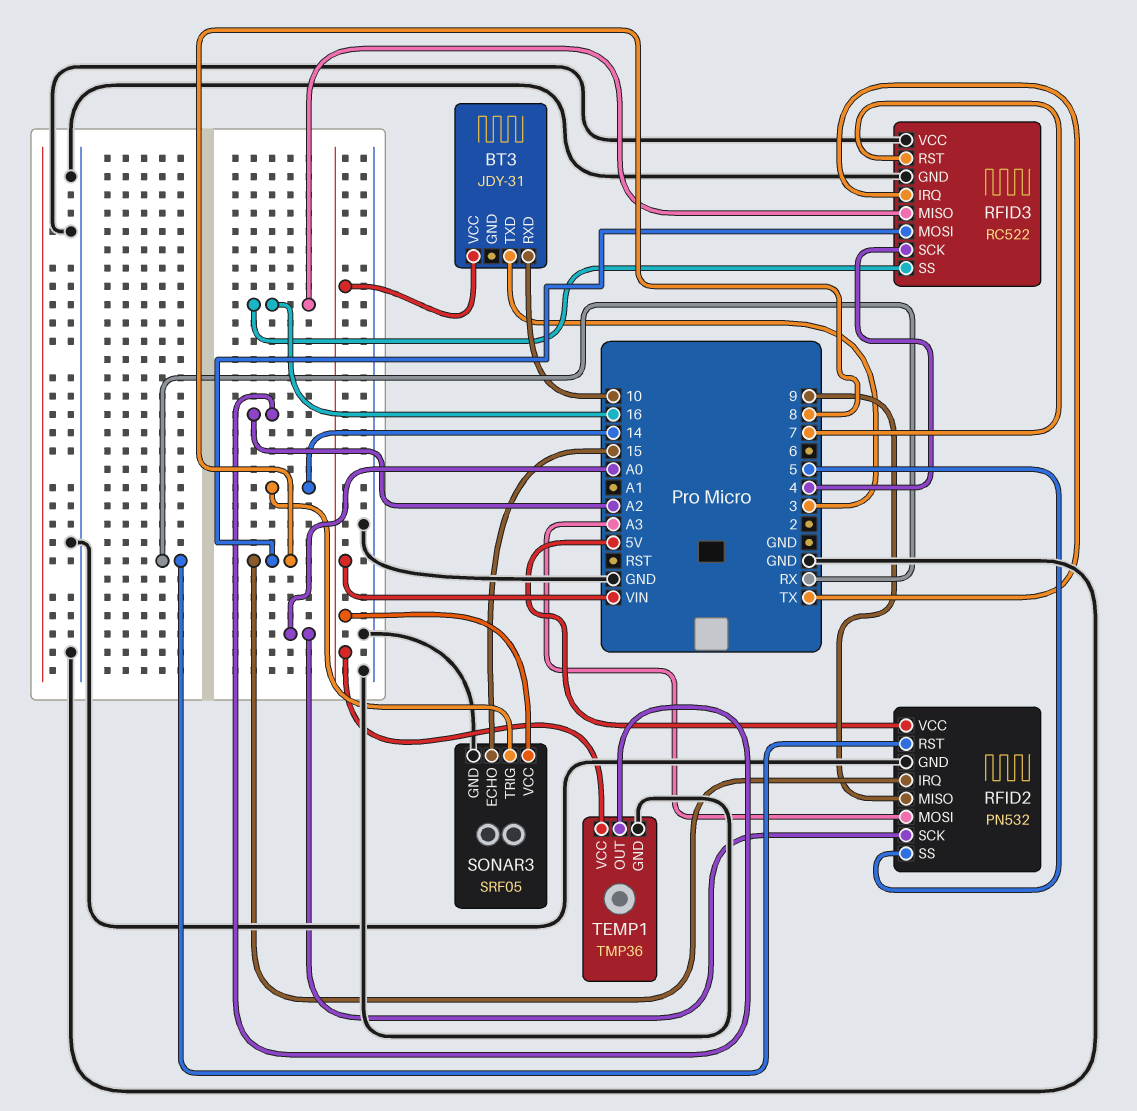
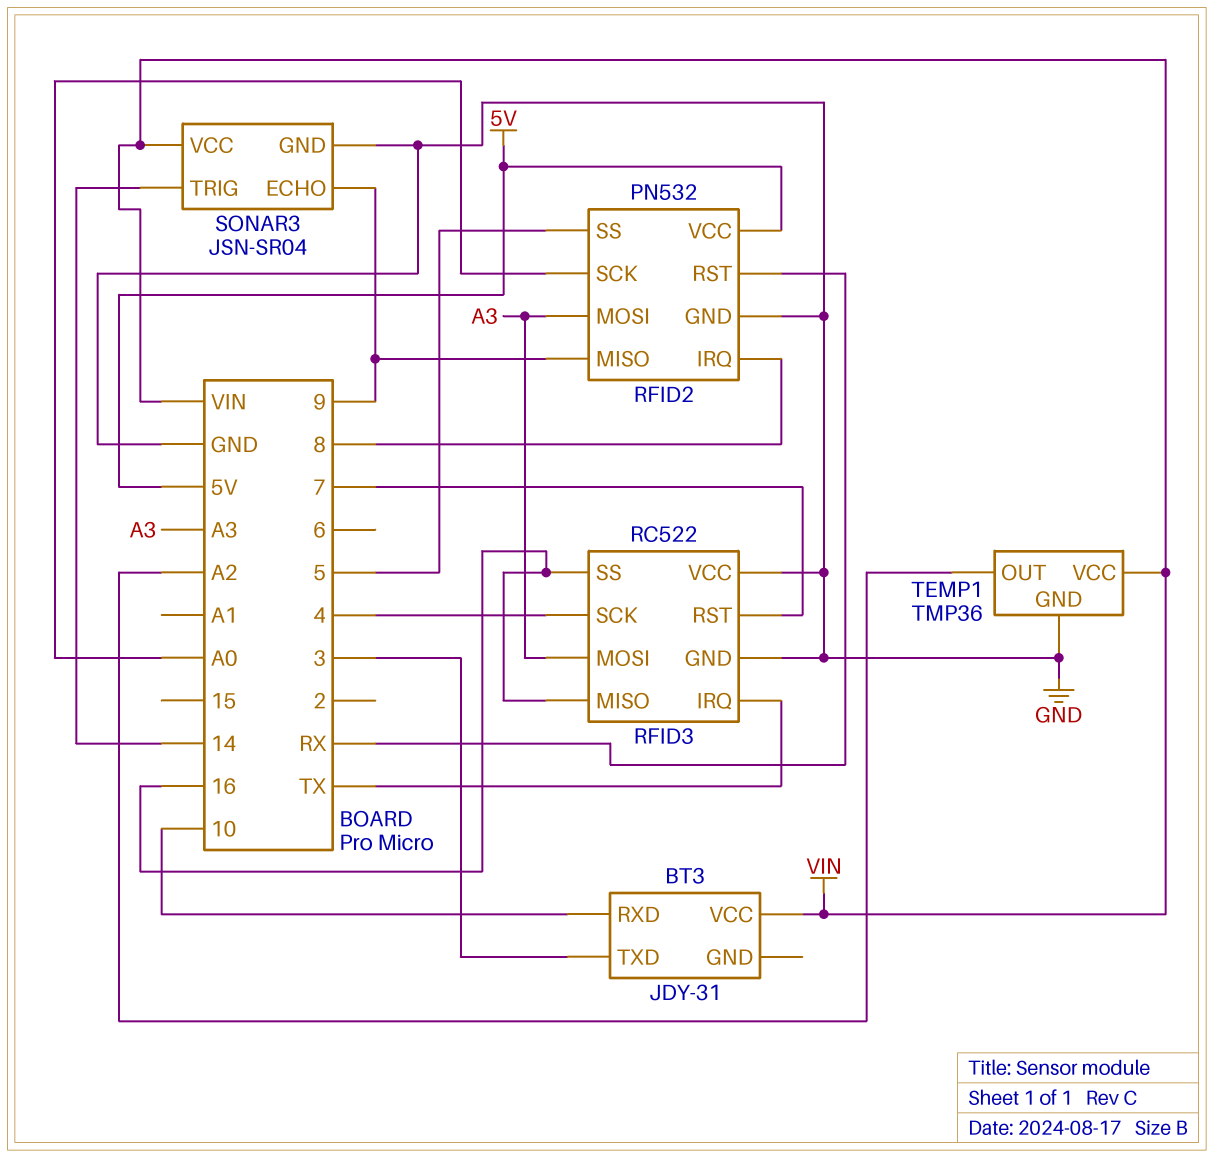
RFID3 pin MOSI: 8 -> A3
SONAR3: SRF05 -> JSN-SR04
SONAR3 pin ECHO: 15 -> 9

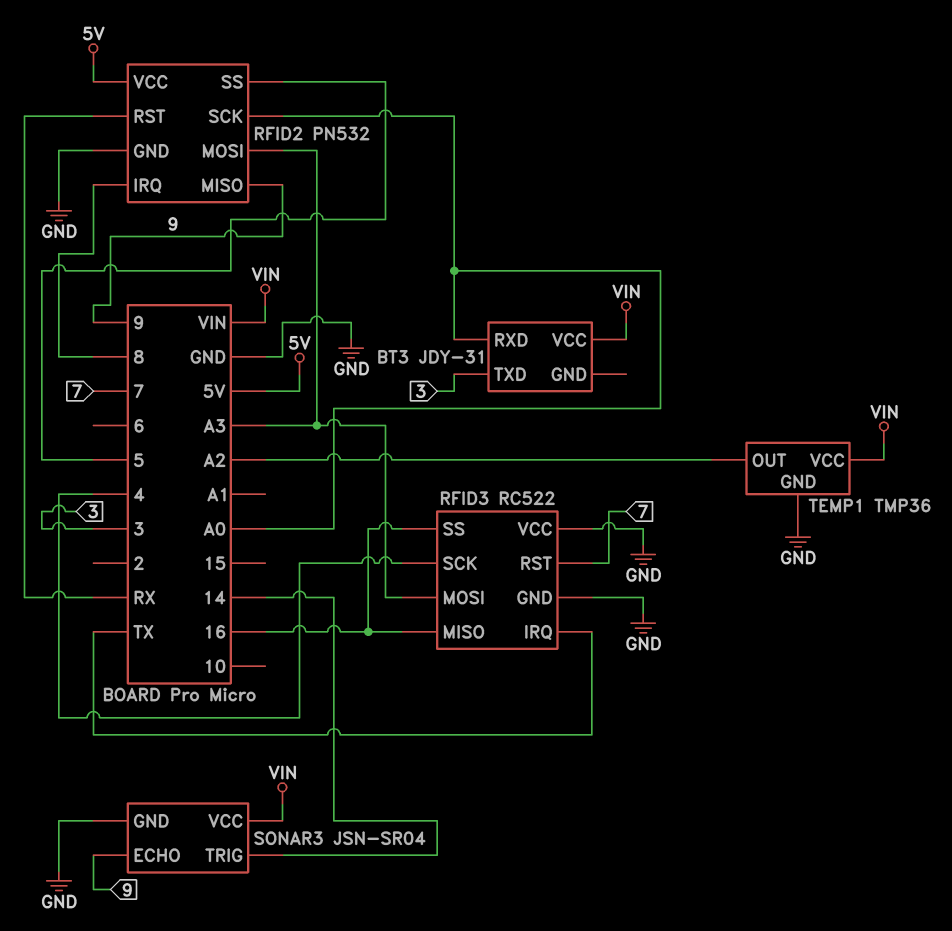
BT3 pin RXD: 10 -> A0

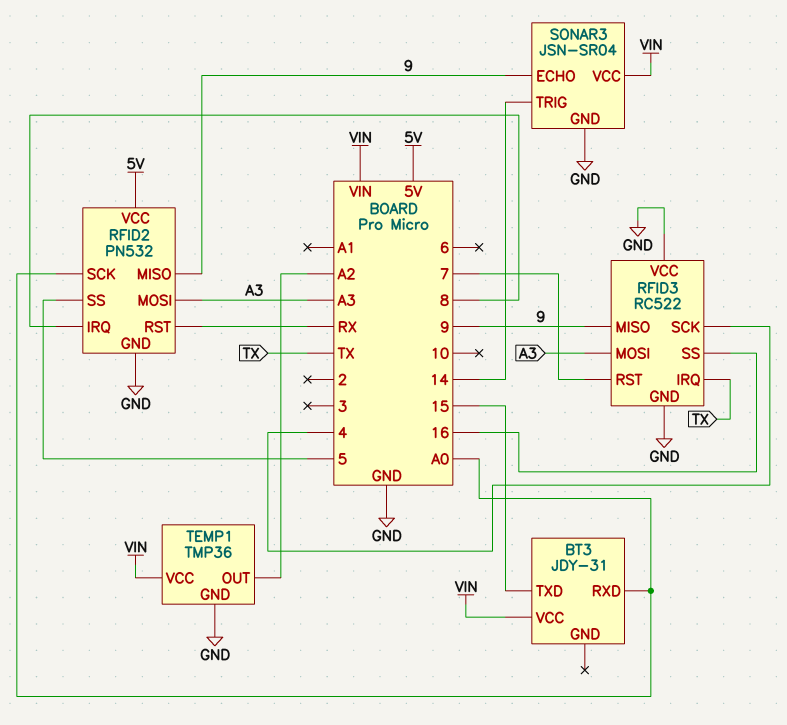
BT3 pin TXD: 3 -> 15
RFID3 pin MISO: 16 -> 9

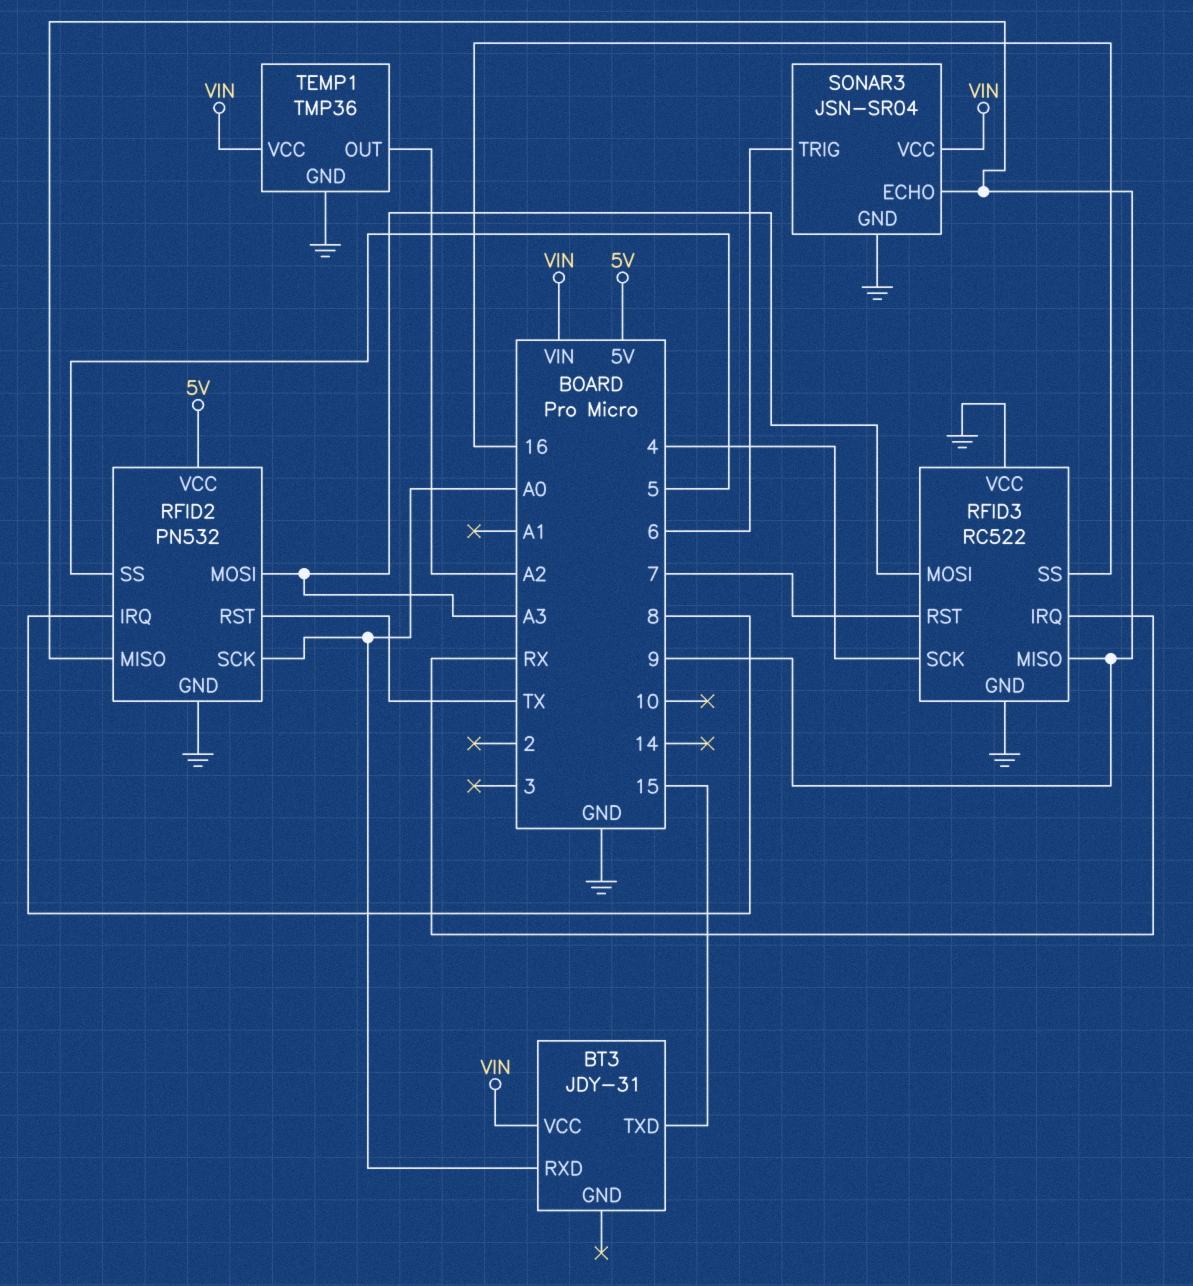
RFID2 pin RST: RX -> TX
RFID3 pin IRQ: TX -> RX
SONAR3 pin TRIG: 14 -> 6

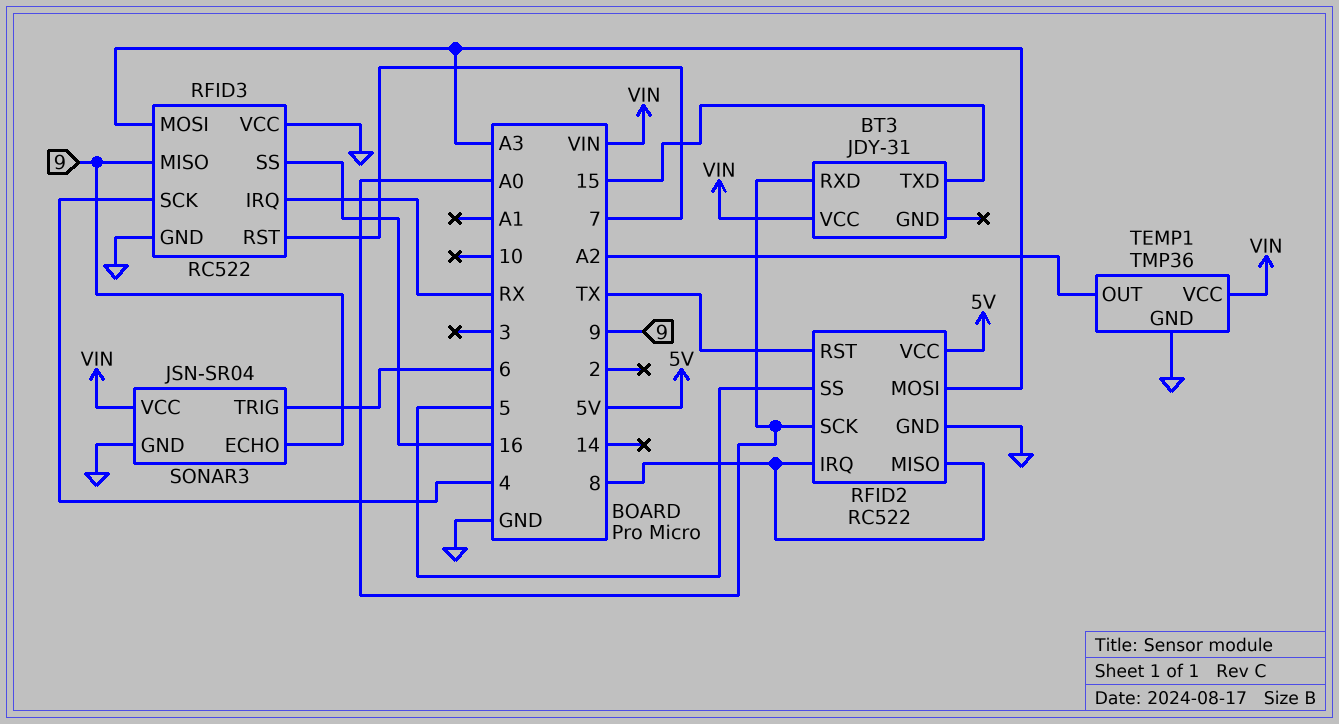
RFID2: PN532 -> RC522
RFID2 pin MISO: 9 -> 8

